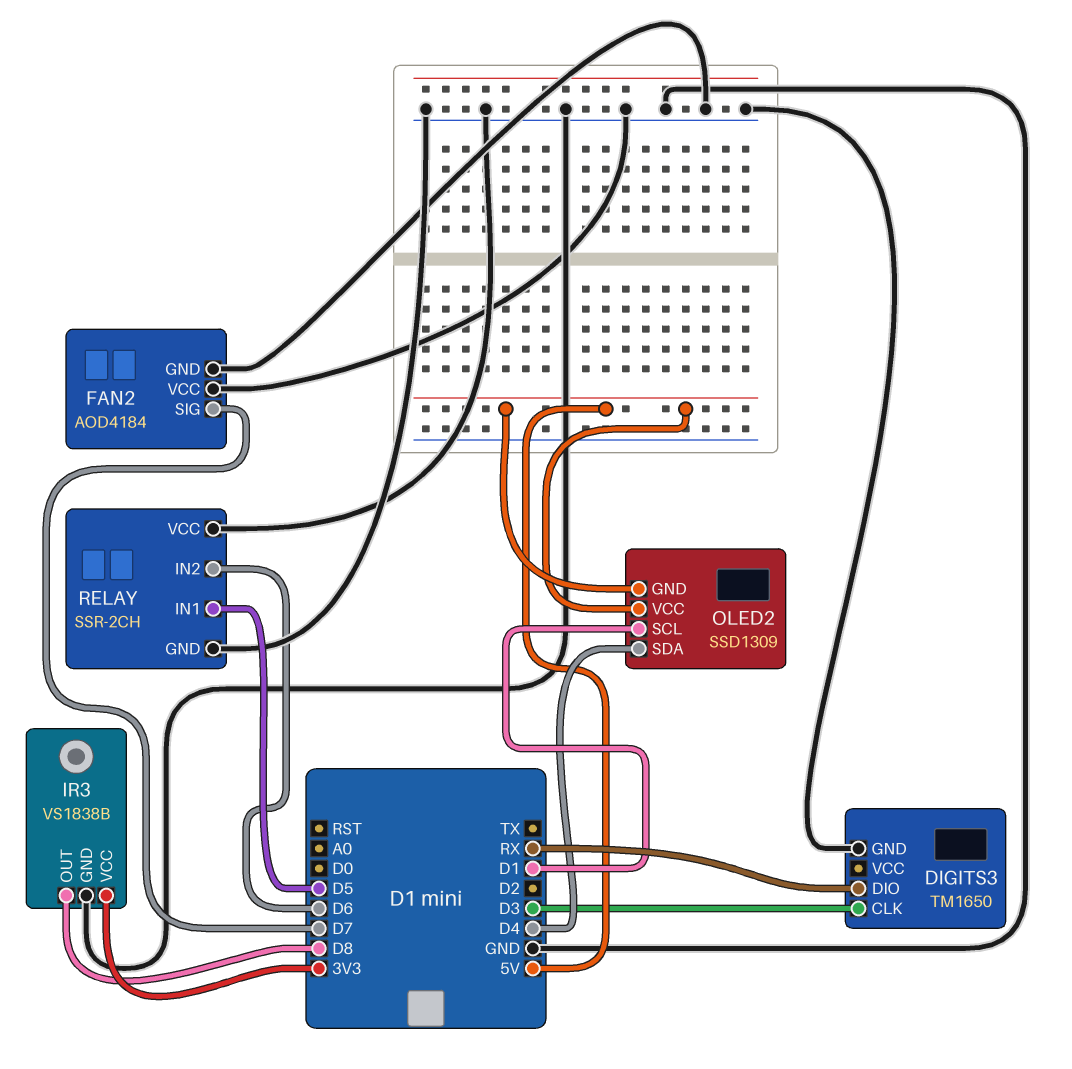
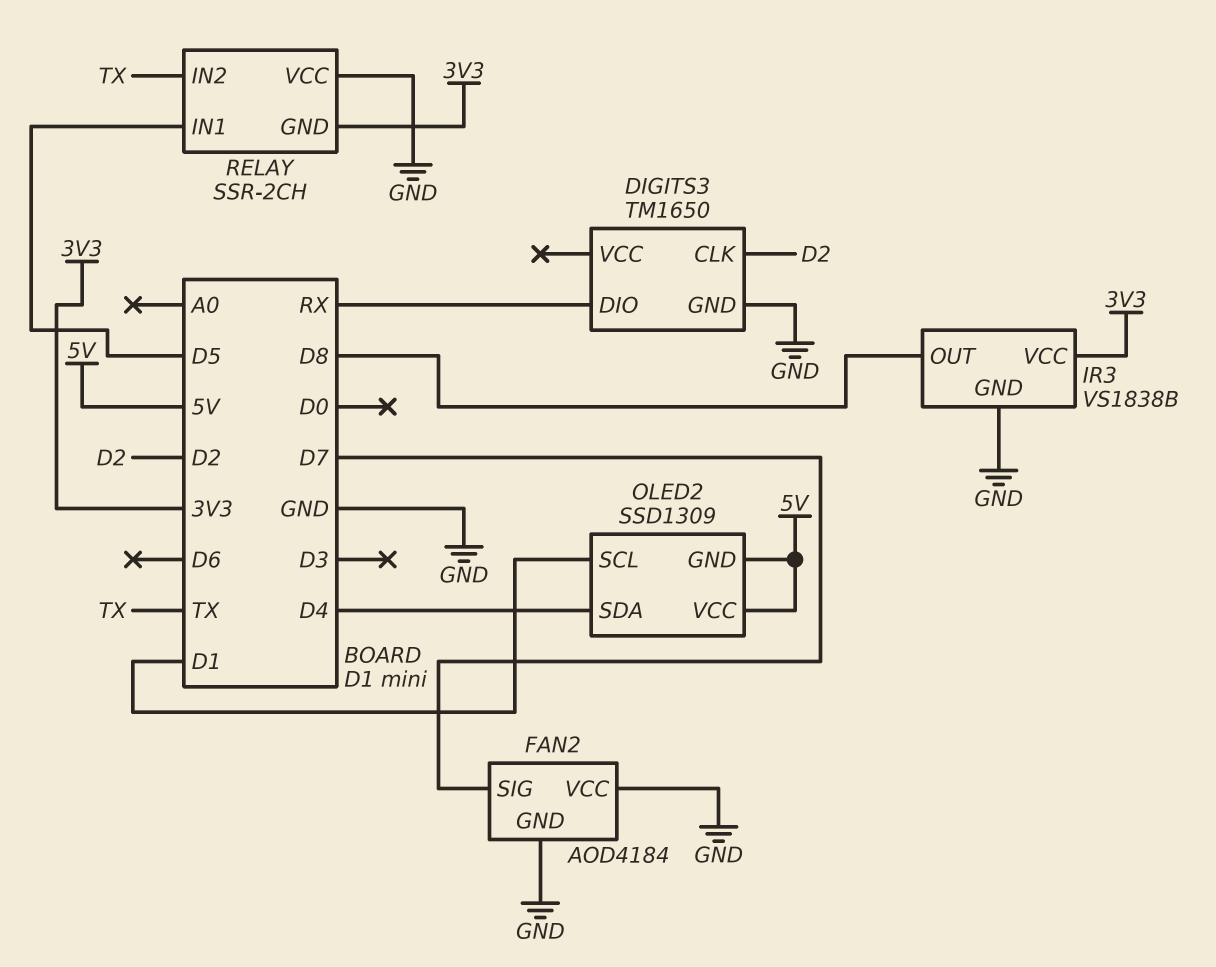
DIGITS3 pin CLK: D3 -> D2
RELAY pin GND: GND -> 3V3
RELAY pin IN2: D6 -> TX

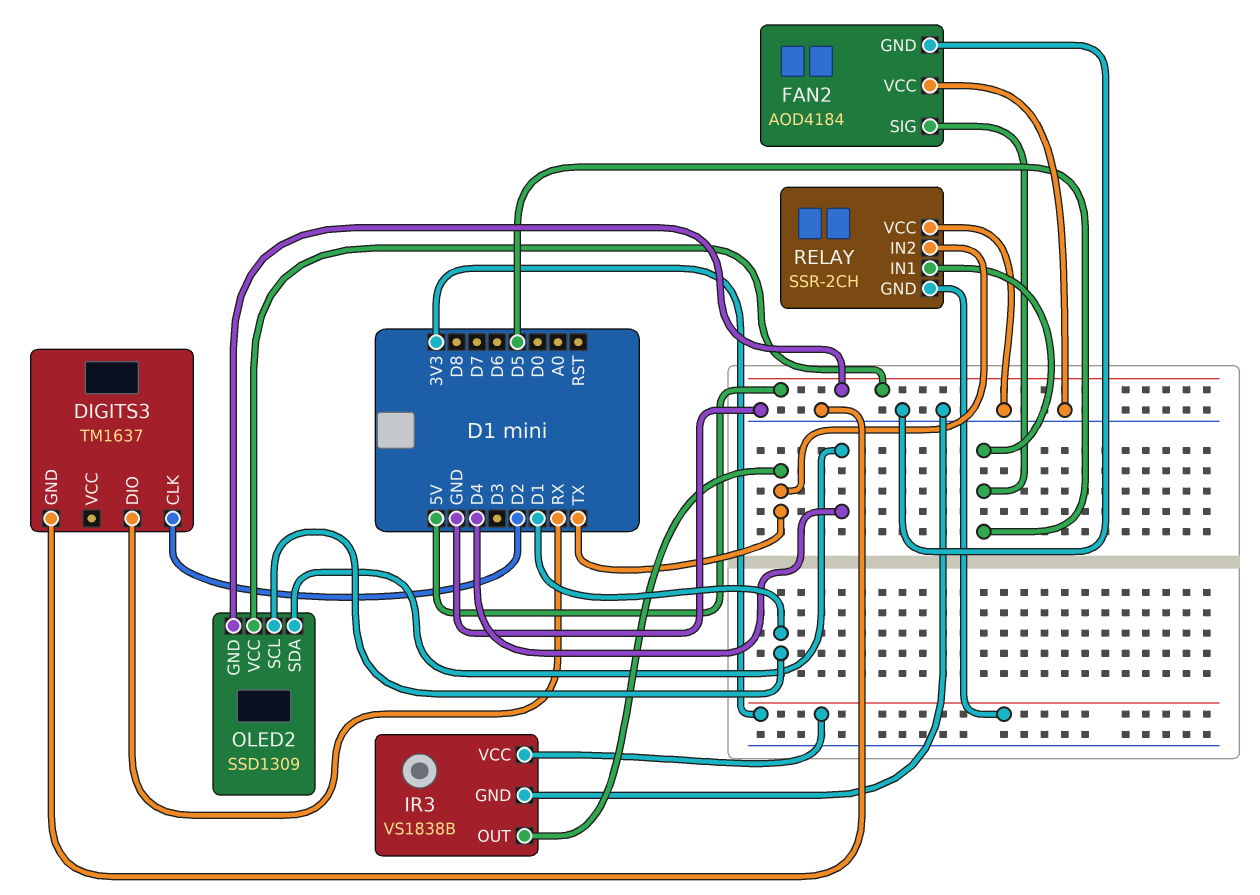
DIGITS3: TM1650 -> TM1637
FAN2 pin SIG: D7 -> D5
IR3 pin OUT: D8 -> TX

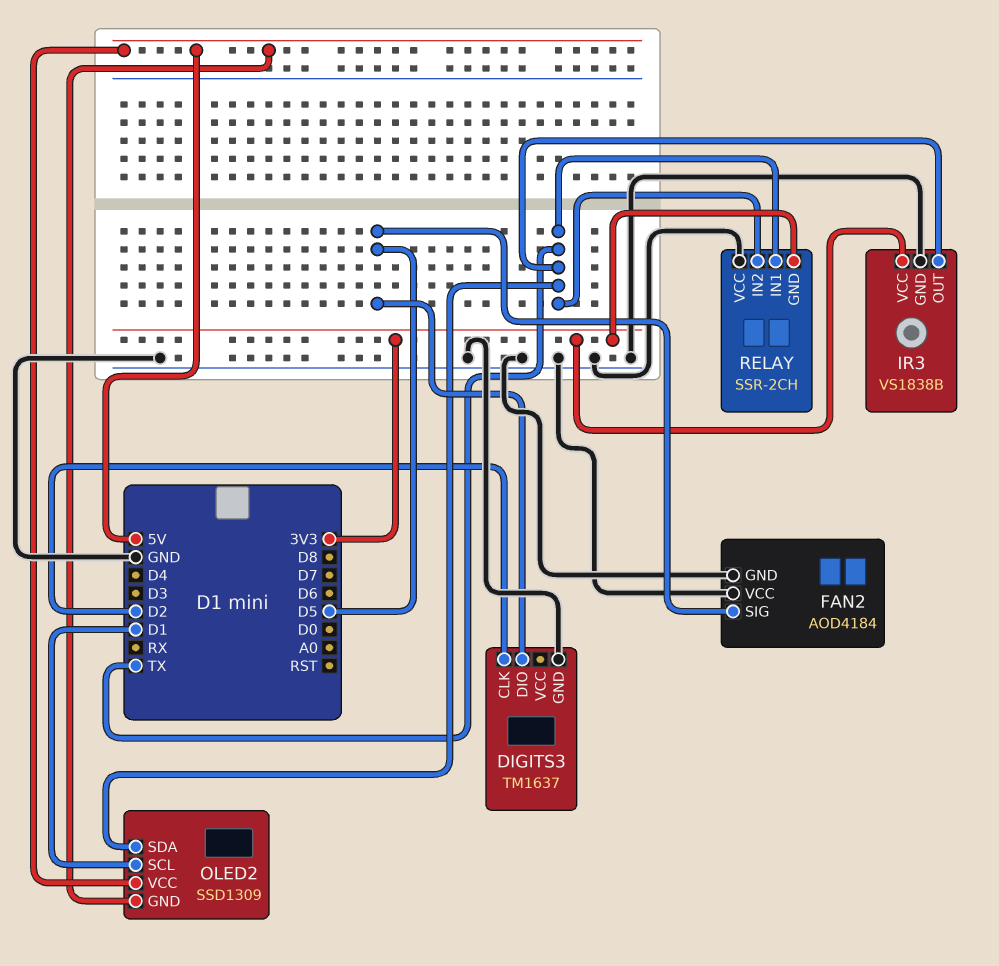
DIGITS3 pin DIO: RX -> D5
OLED2 pin SDA: D4 -> TX
RELAY pin IN1: D5 -> TX

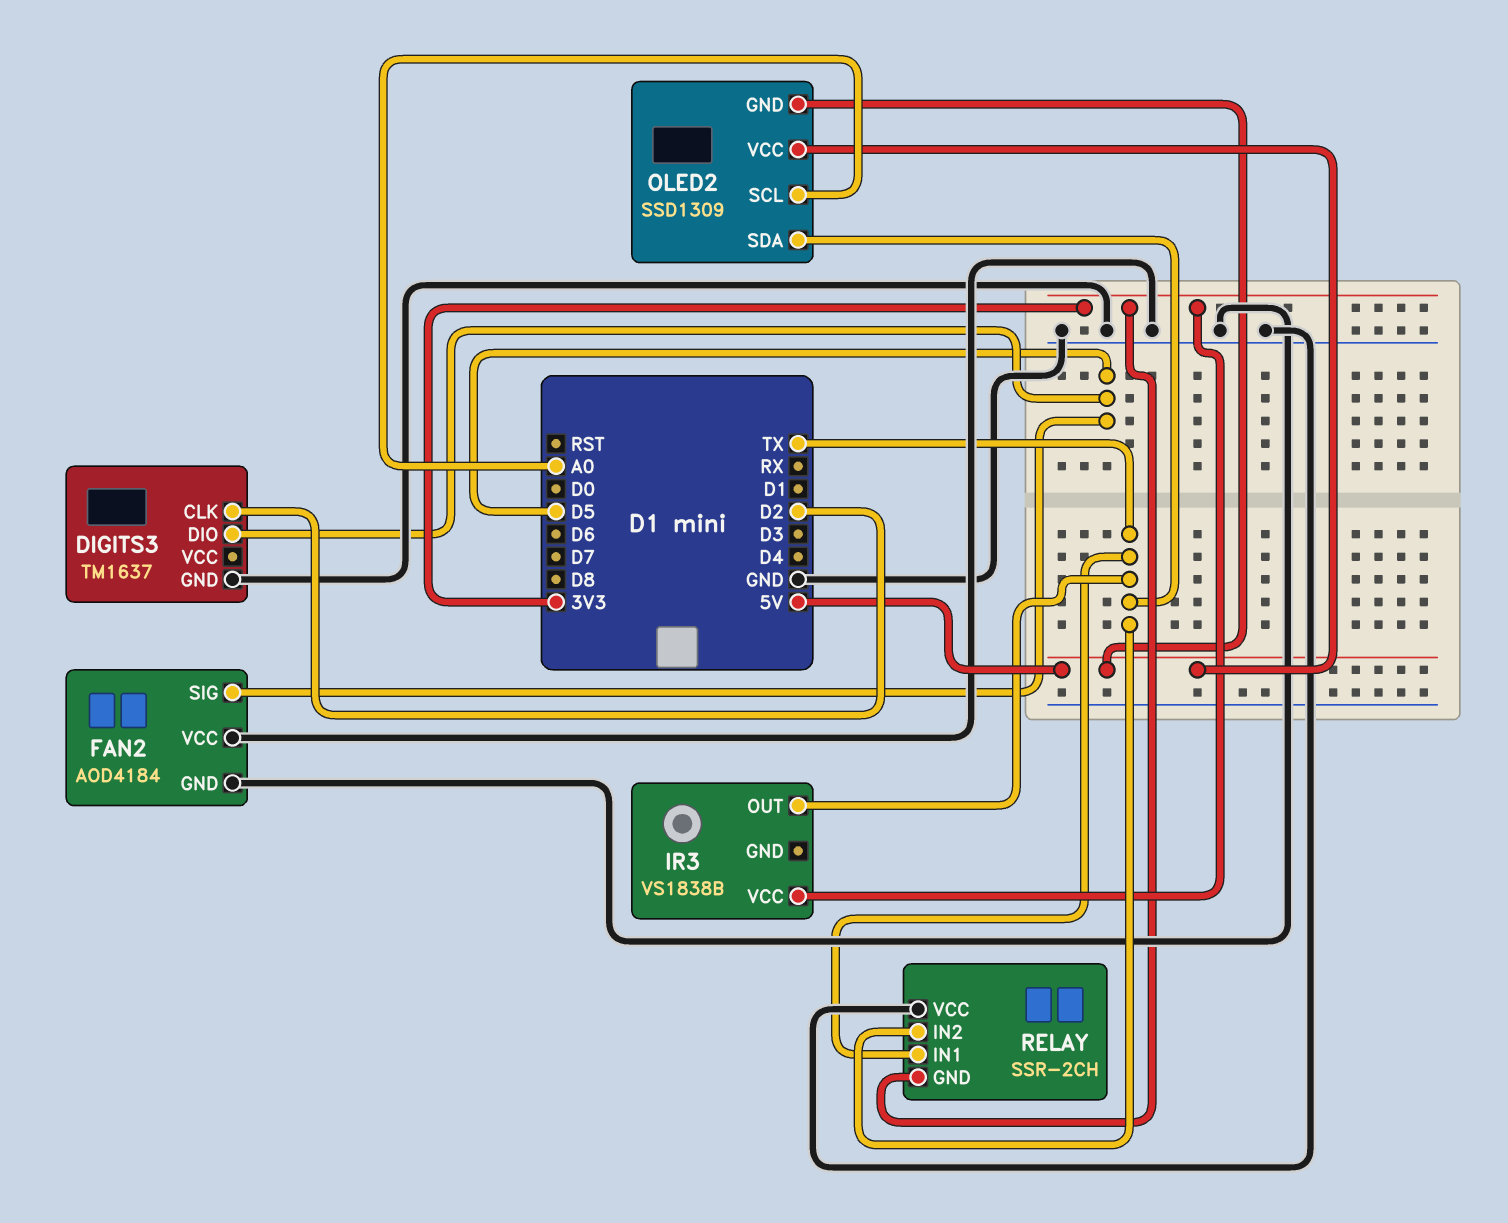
IR3 pin GND: GND -> none
OLED2 pin SCL: D1 -> A0

